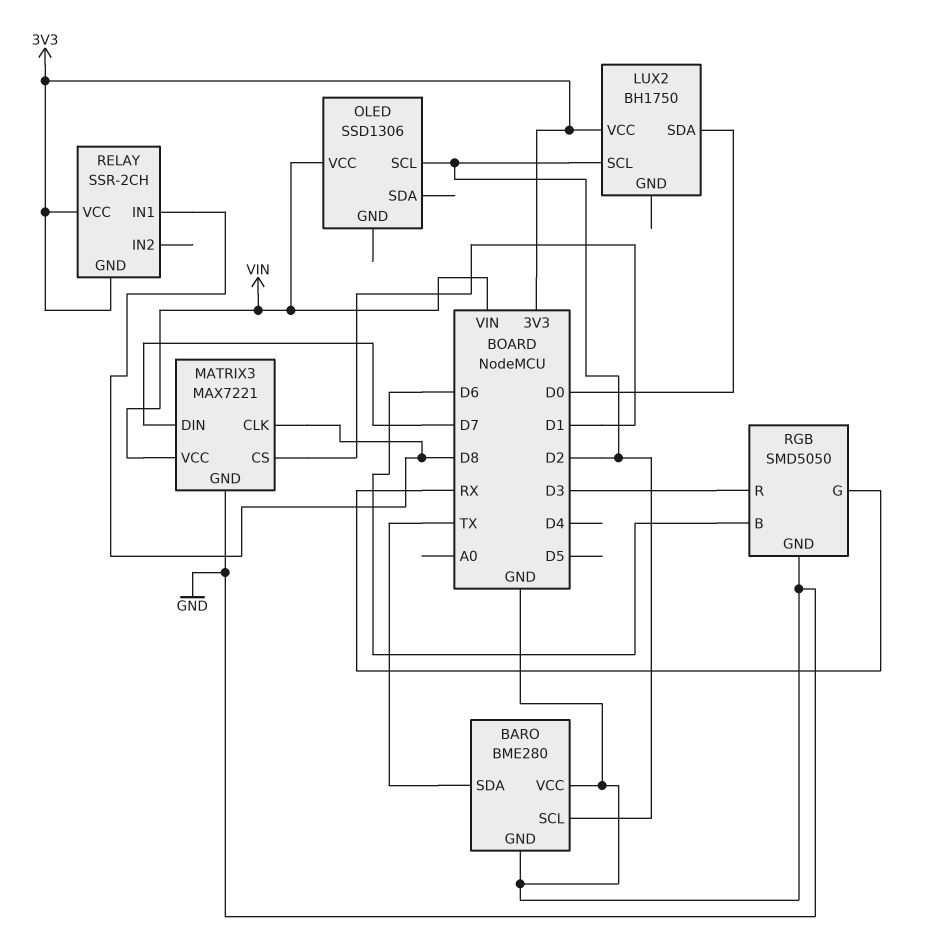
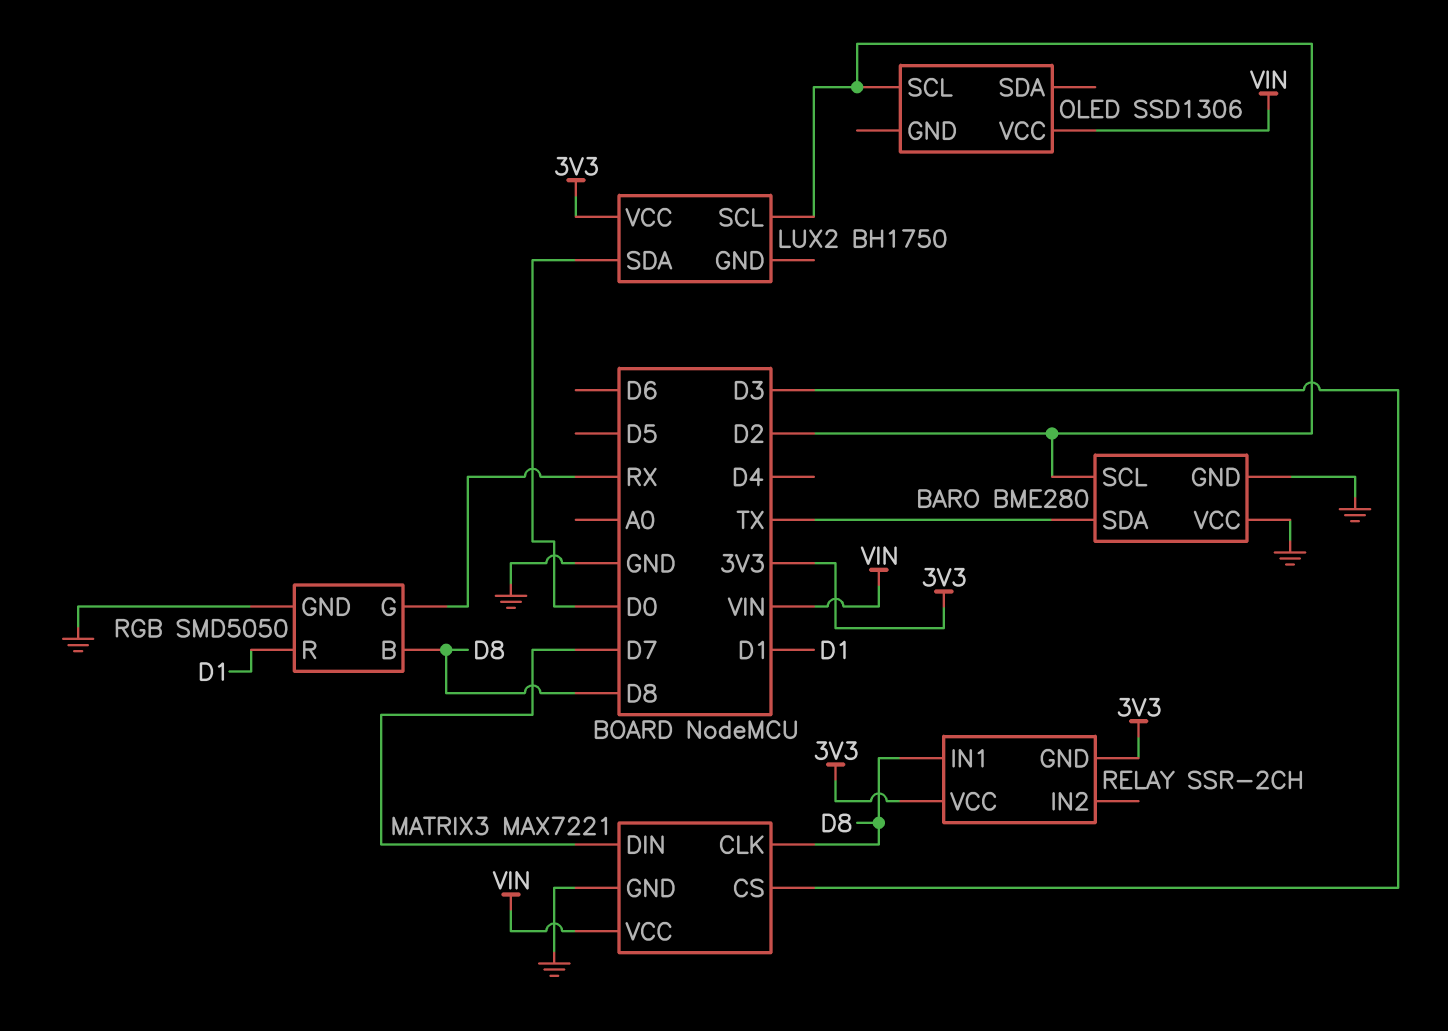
MATRIX3 pin CS: D1 -> D3
RGB pin B: D6 -> D8
RGB pin R: D3 -> D1

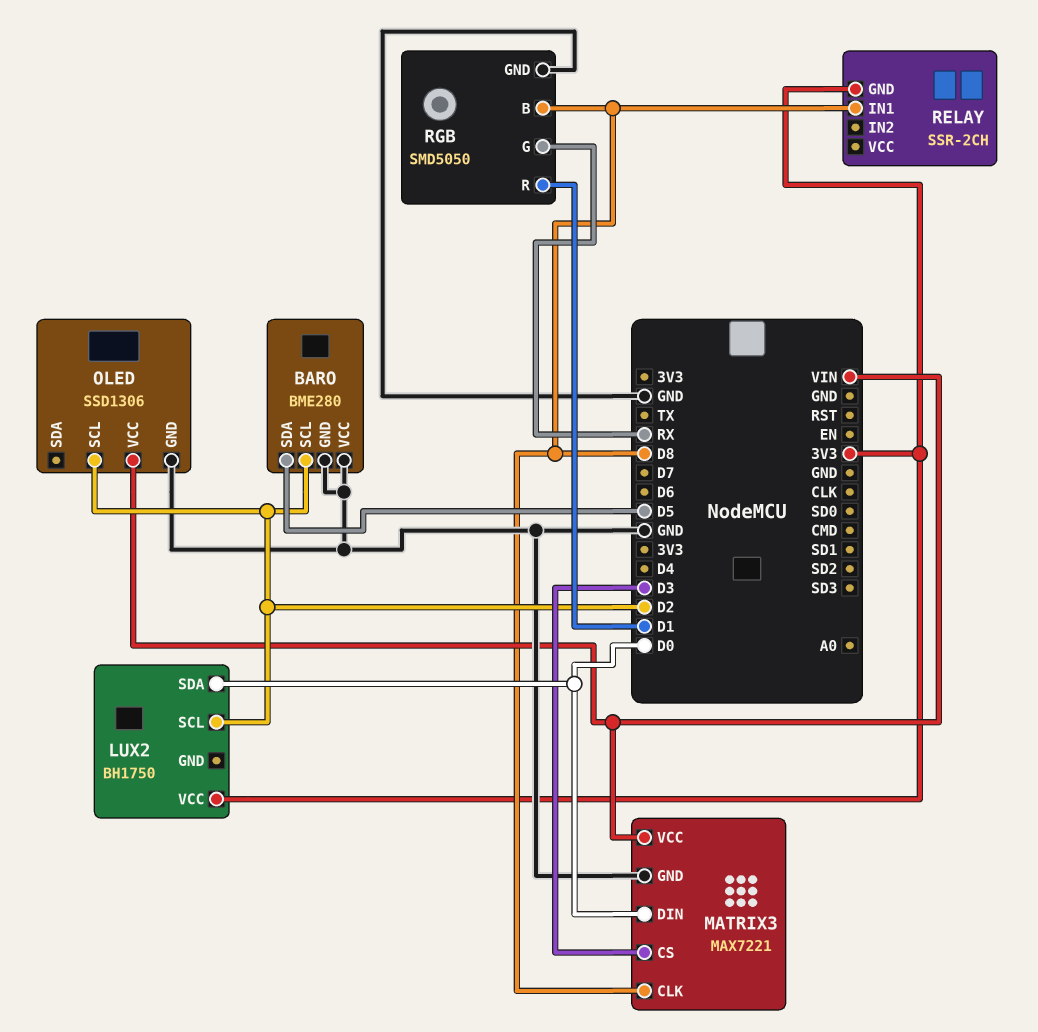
BARO pin SDA: TX -> D5
MATRIX3 pin DIN: D7 -> D0
OLED pin GND: none -> GND
RELAY pin VCC: 3V3 -> none

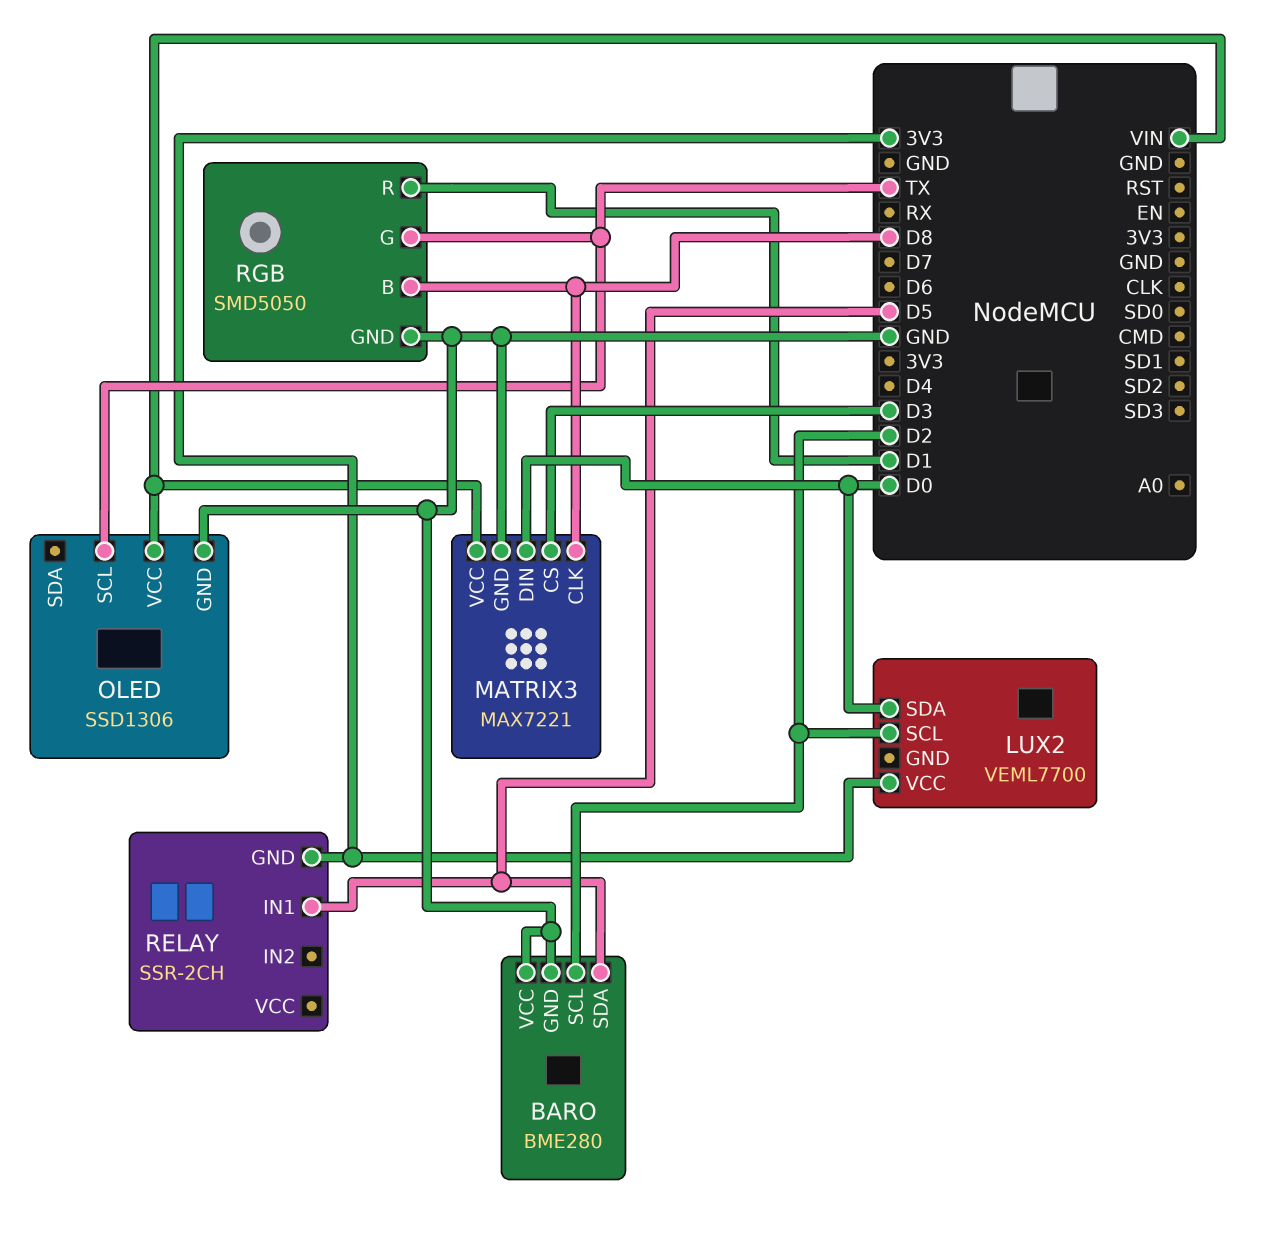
LUX2: BH1750 -> VEML7700
OLED pin SCL: D2 -> TX
RELAY pin IN1: D8 -> D5
RGB pin G: RX -> TX

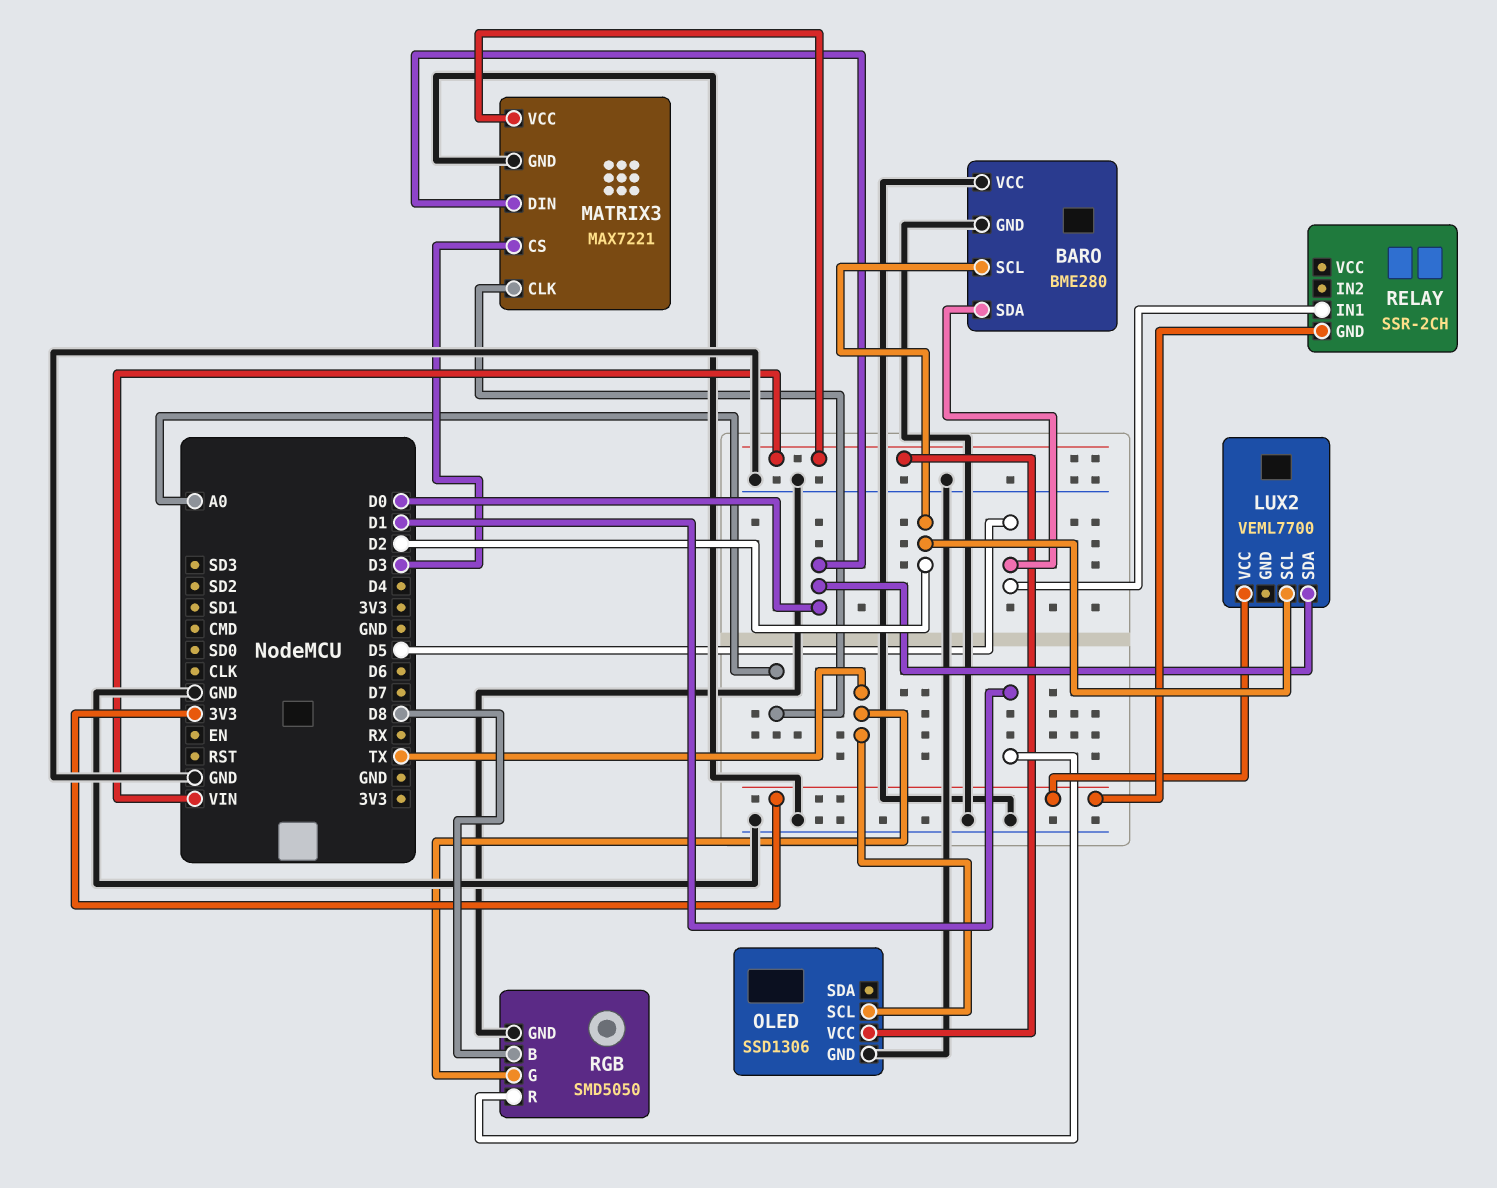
MATRIX3 pin CLK: D8 -> A0

